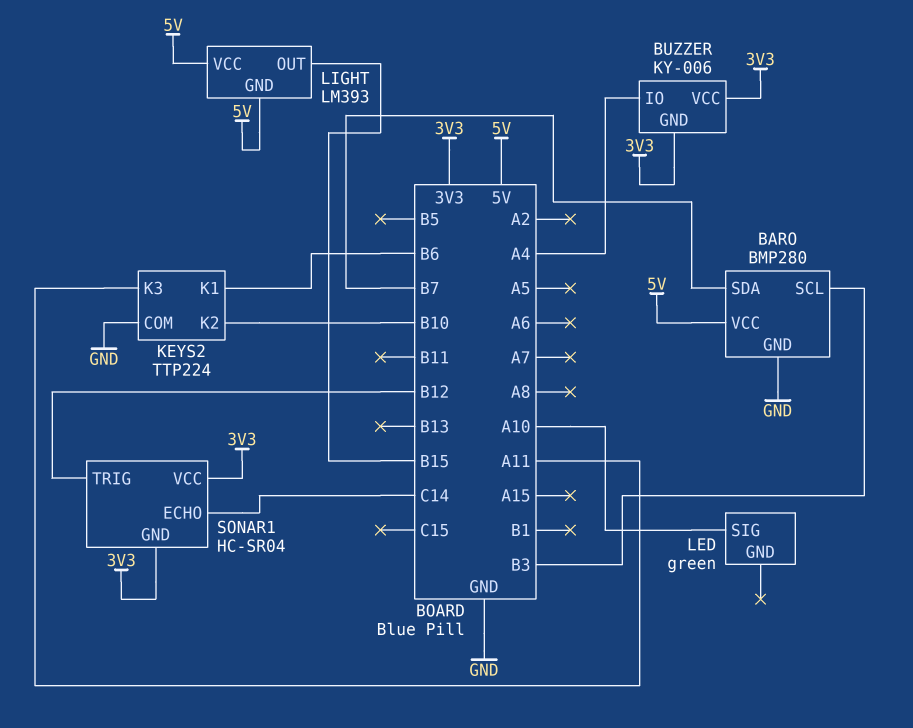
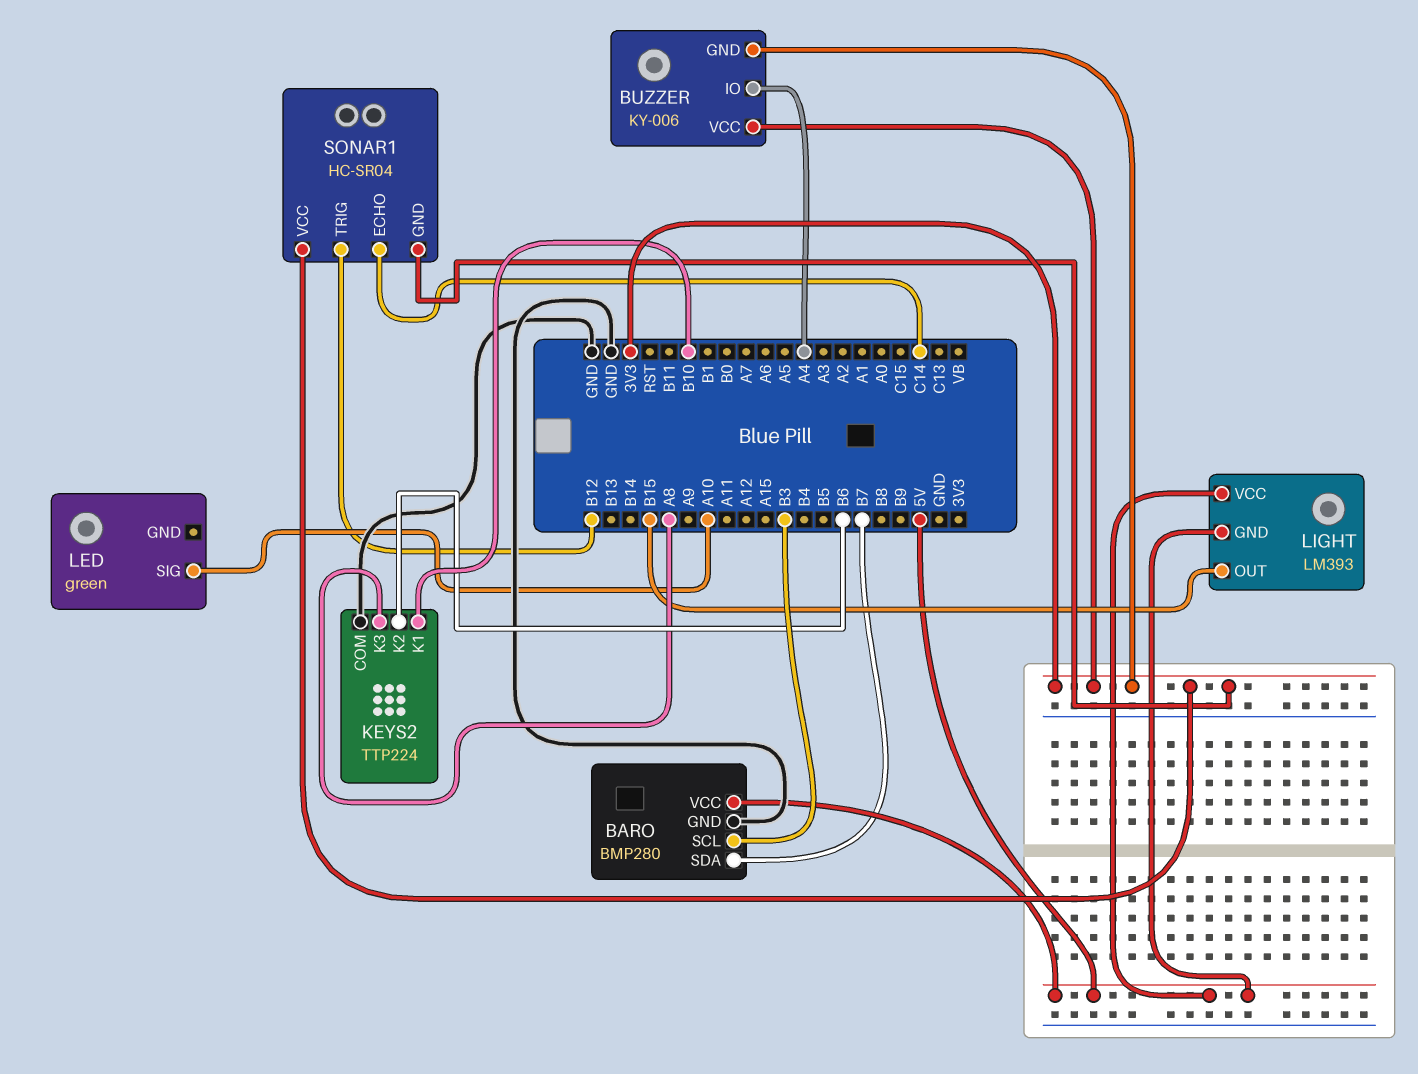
KEYS2 pin K1: B6 -> B10
KEYS2 pin K2: B10 -> B6
KEYS2 pin K3: A11 -> A8

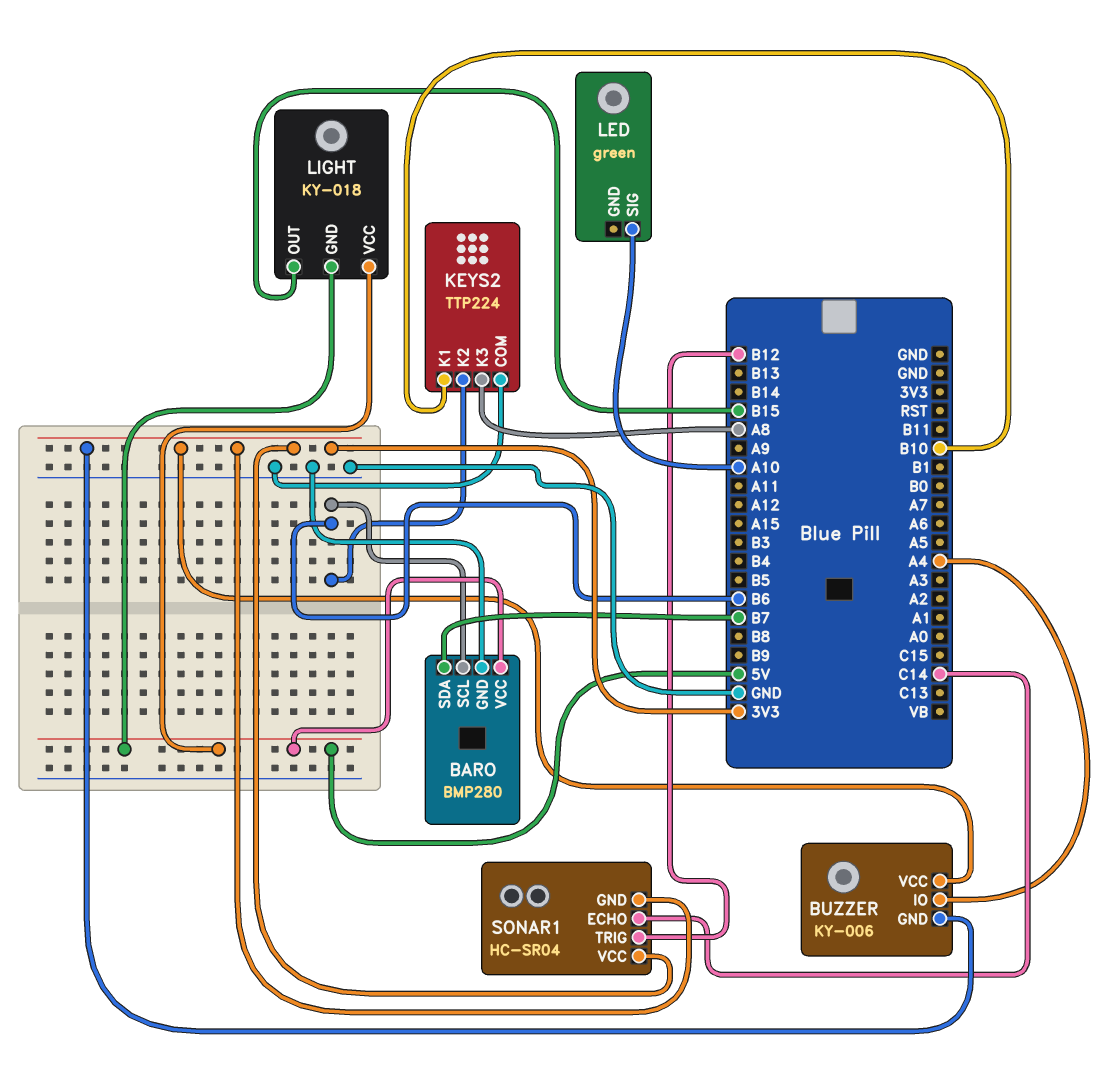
BARO pin SCL: B3 -> B6
LIGHT: LM393 -> KY-018

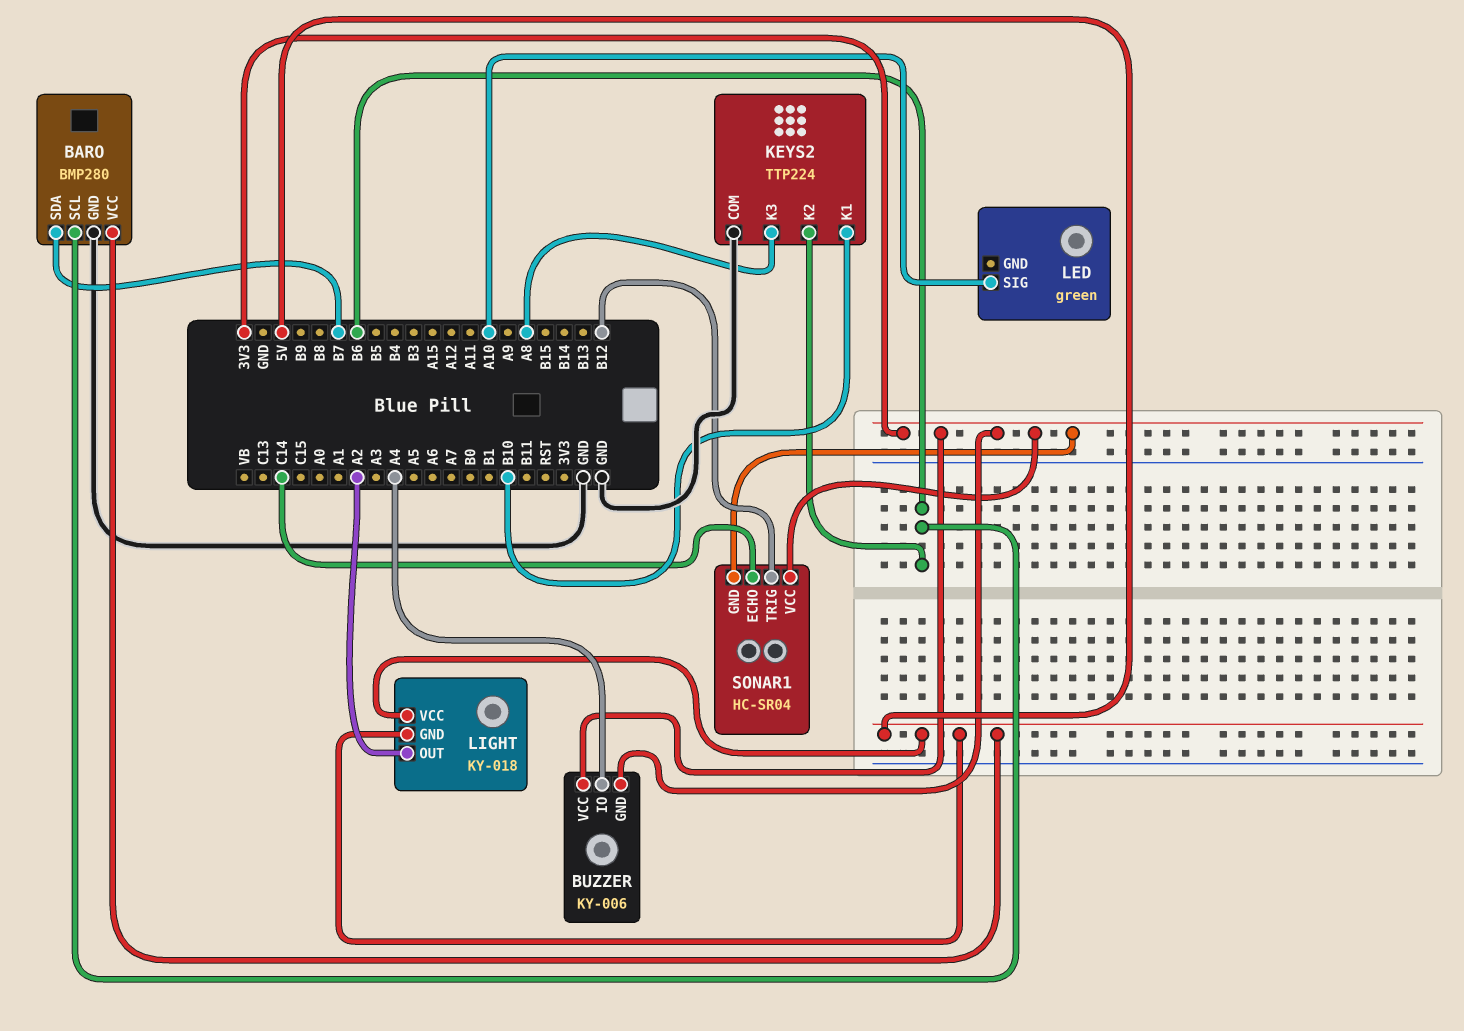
LIGHT pin OUT: B15 -> A2

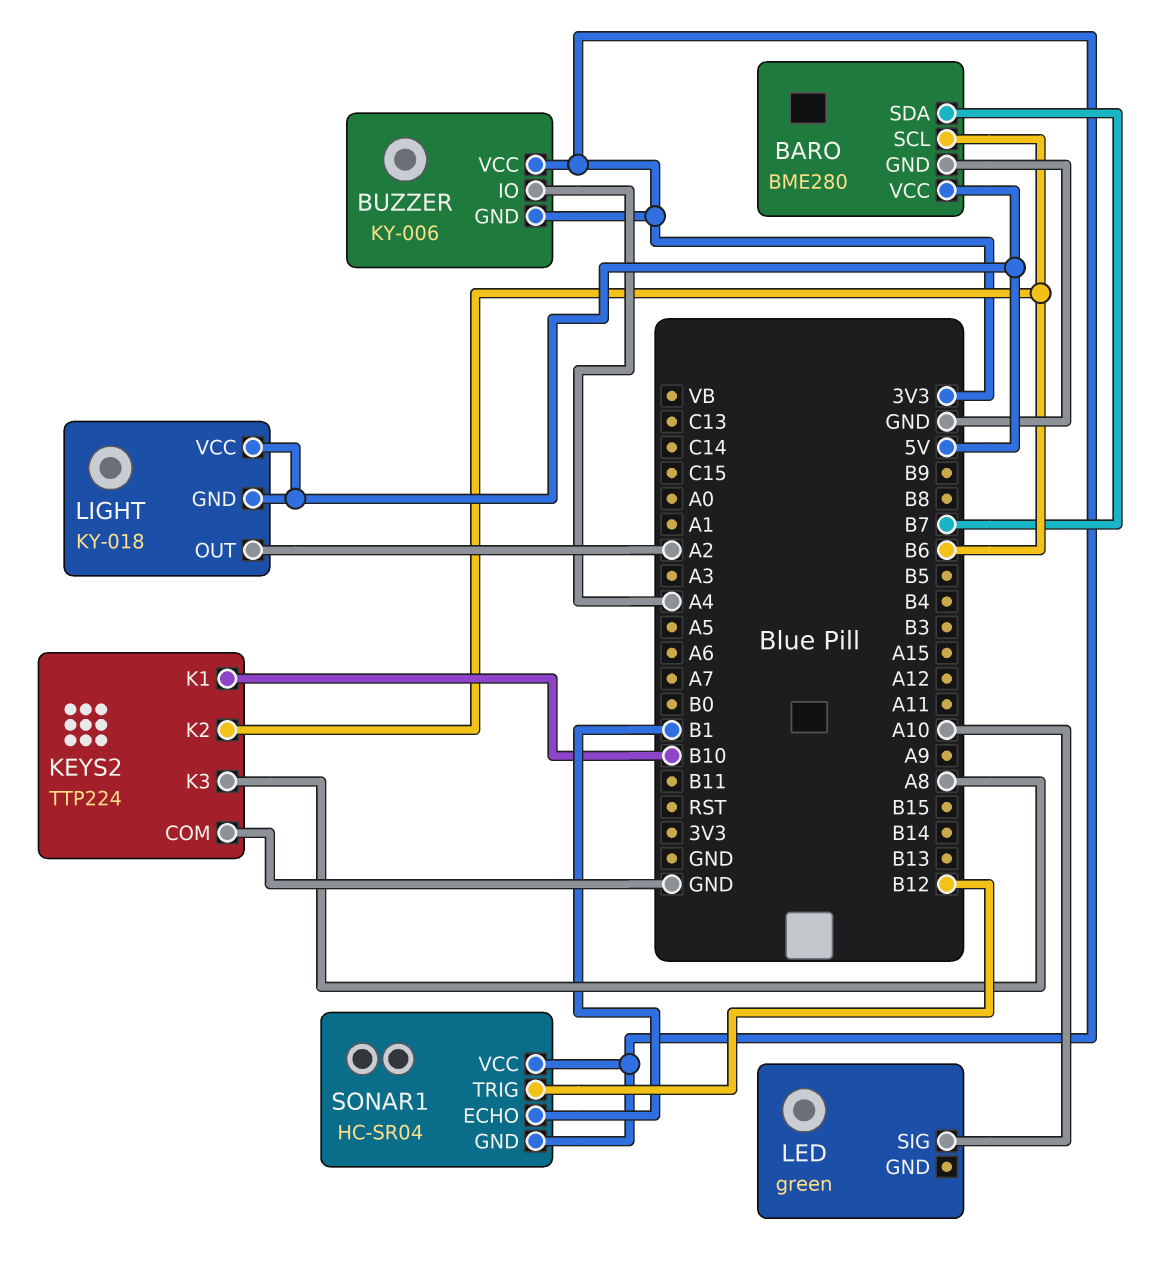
BARO: BMP280 -> BME280
SONAR1 pin ECHO: C14 -> B1

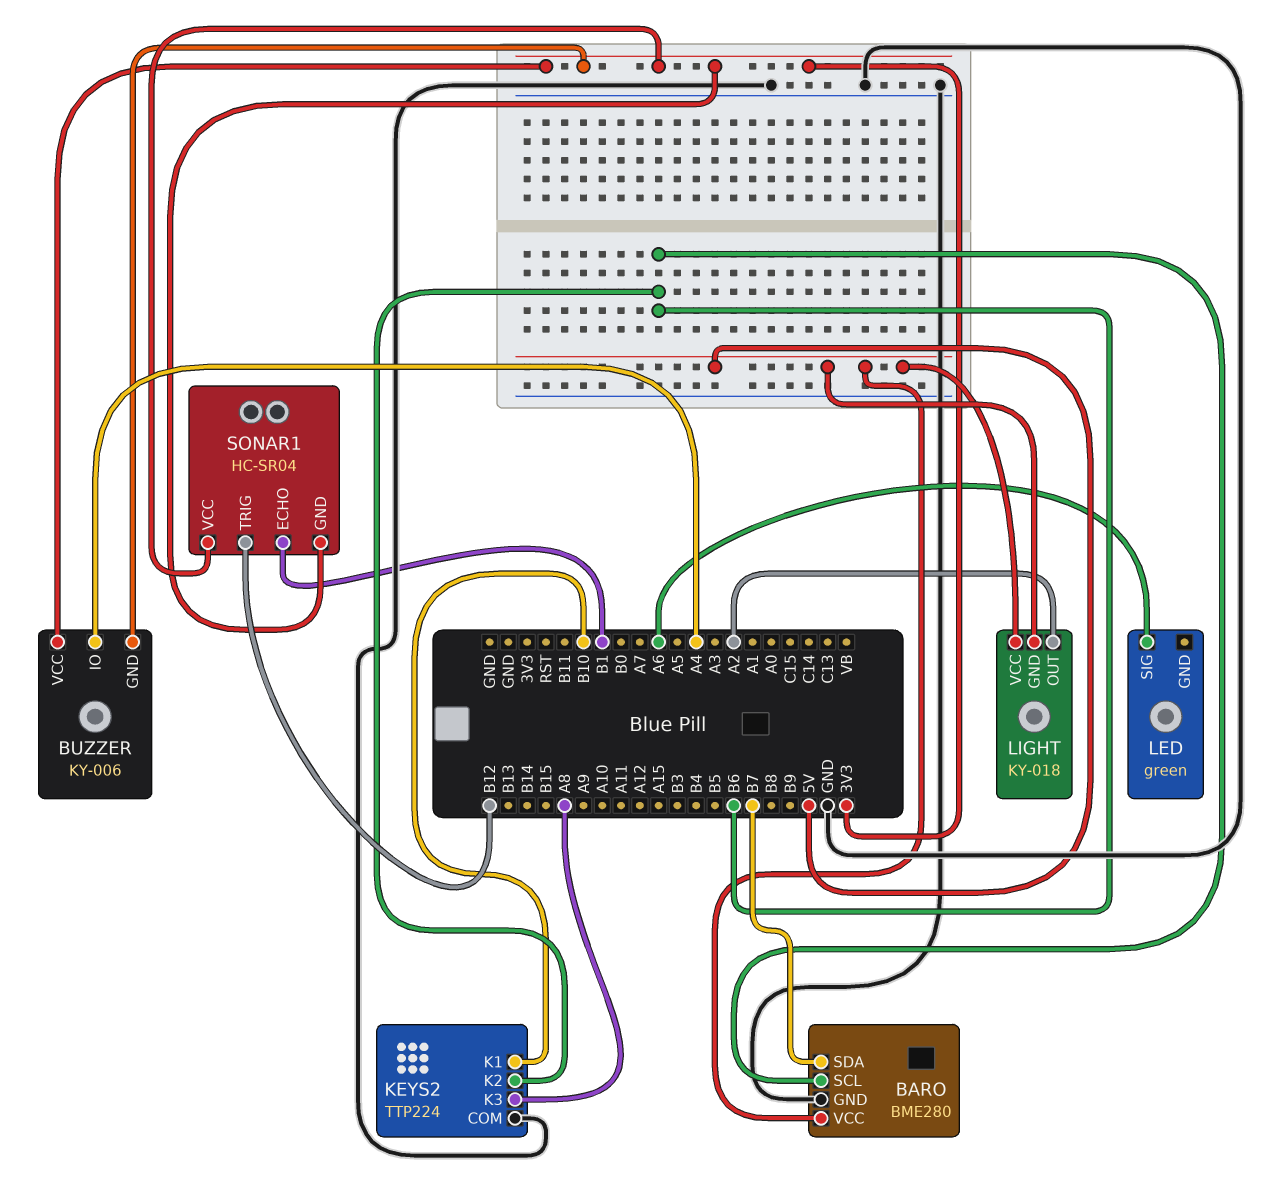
LED pin SIG: A10 -> A6

